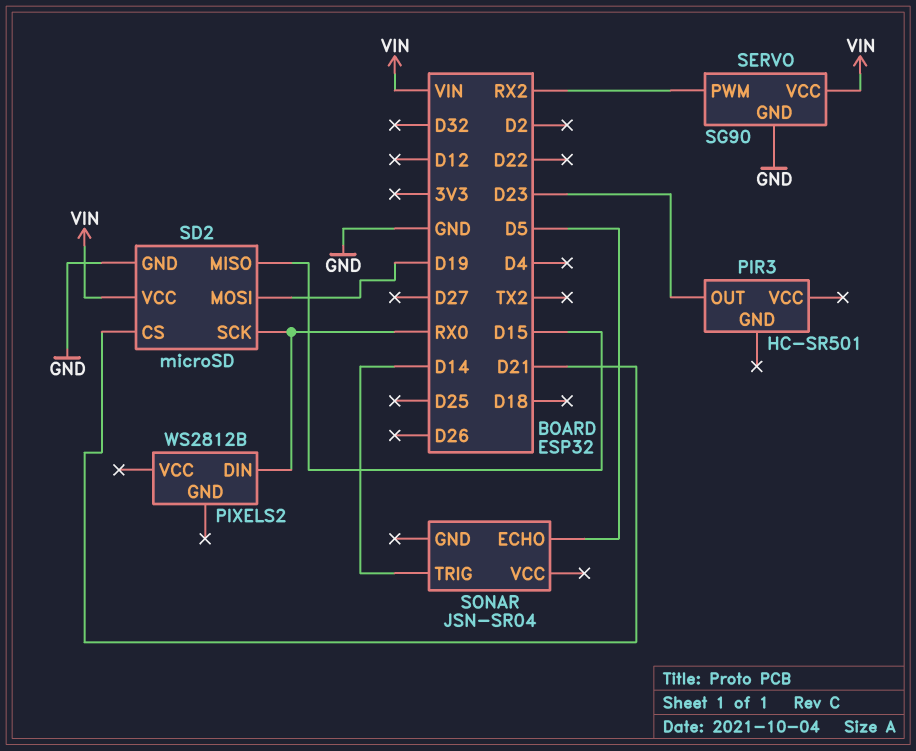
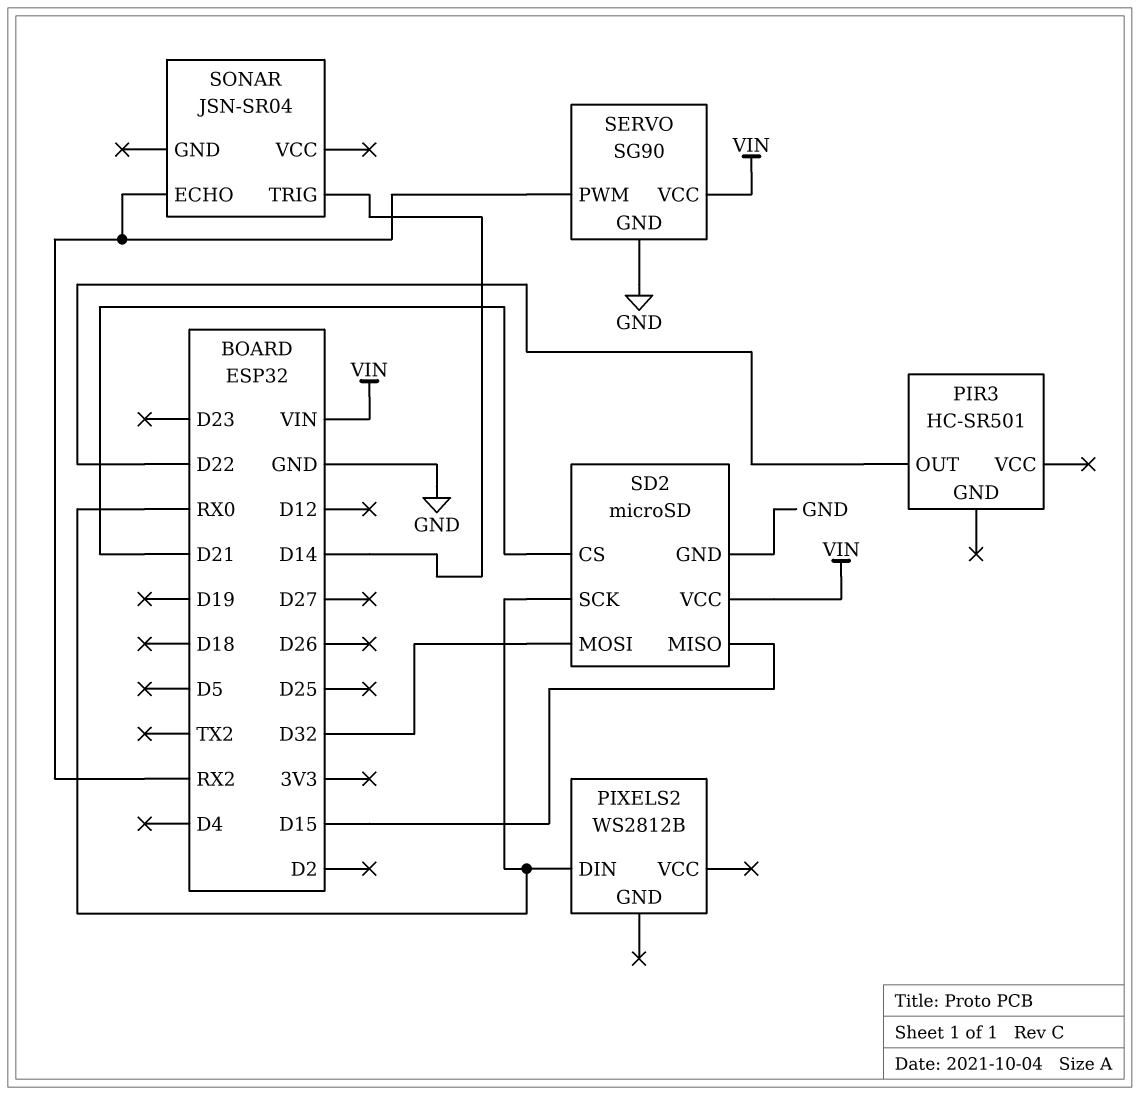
PIR3 pin OUT: D23 -> D22
SD2 pin MOSI: D19 -> D32
SONAR pin ECHO: D5 -> RX2

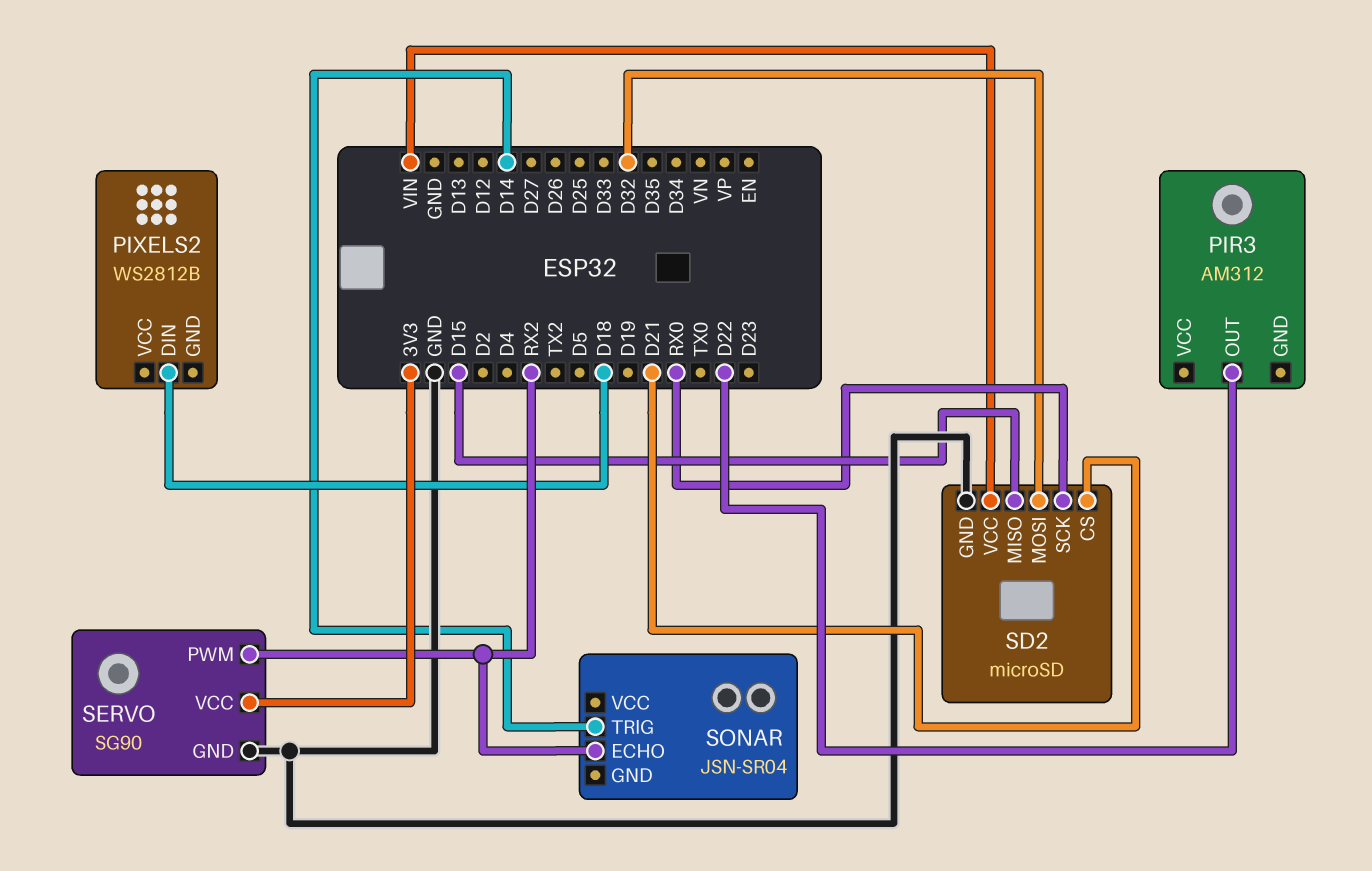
PIR3: HC-SR501 -> AM312
PIXELS2 pin DIN: RX0 -> D18
SERVO pin VCC: VIN -> 3V3

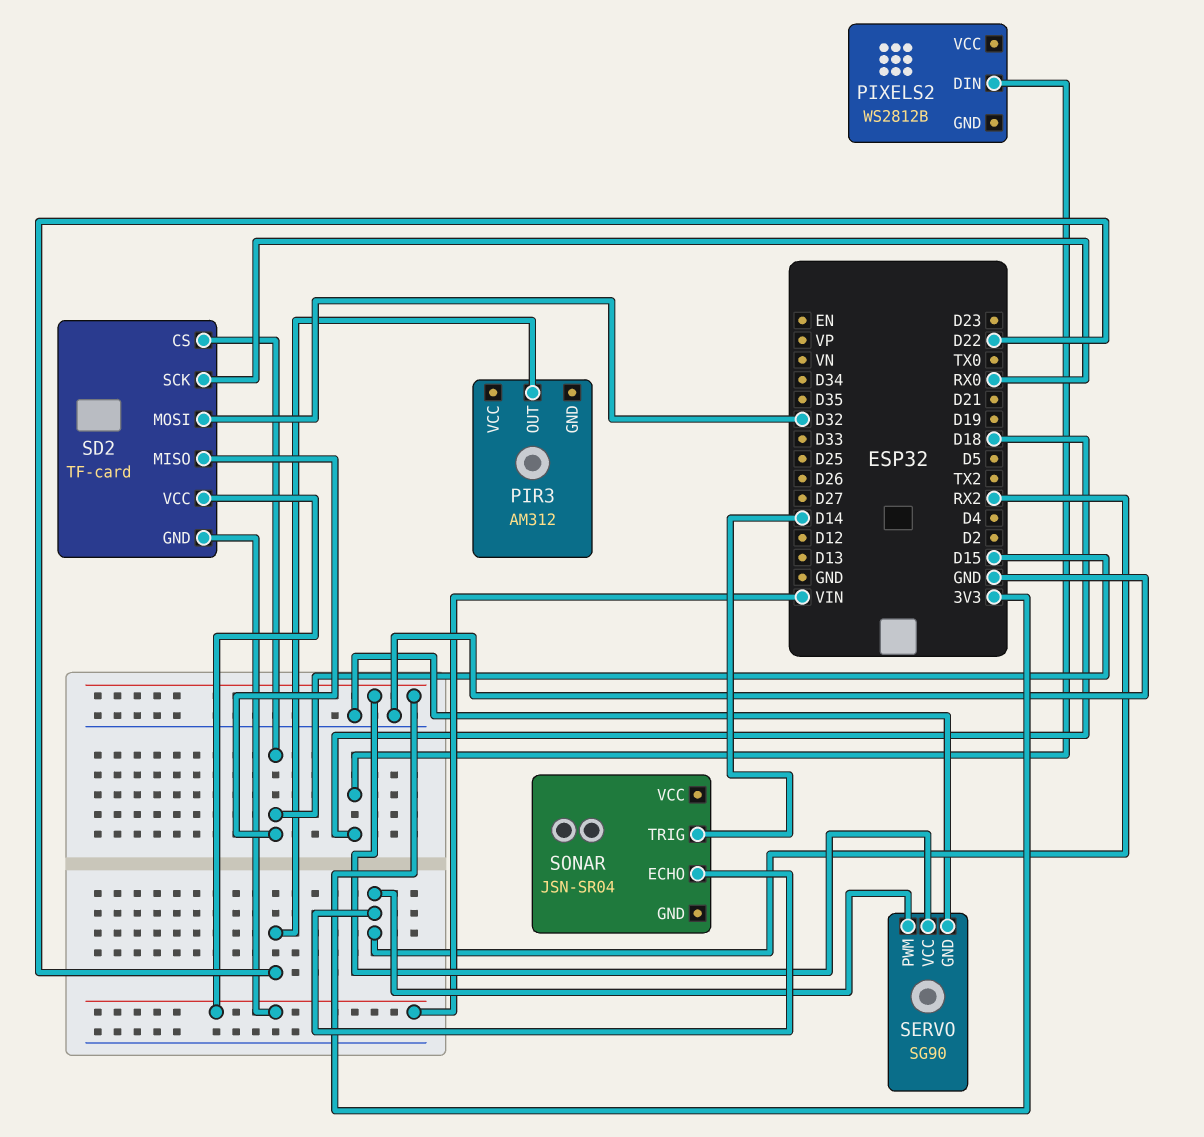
SD2: microSD -> TF-card
SD2 pin CS: D21 -> D15
SD2 pin GND: GND -> VIN

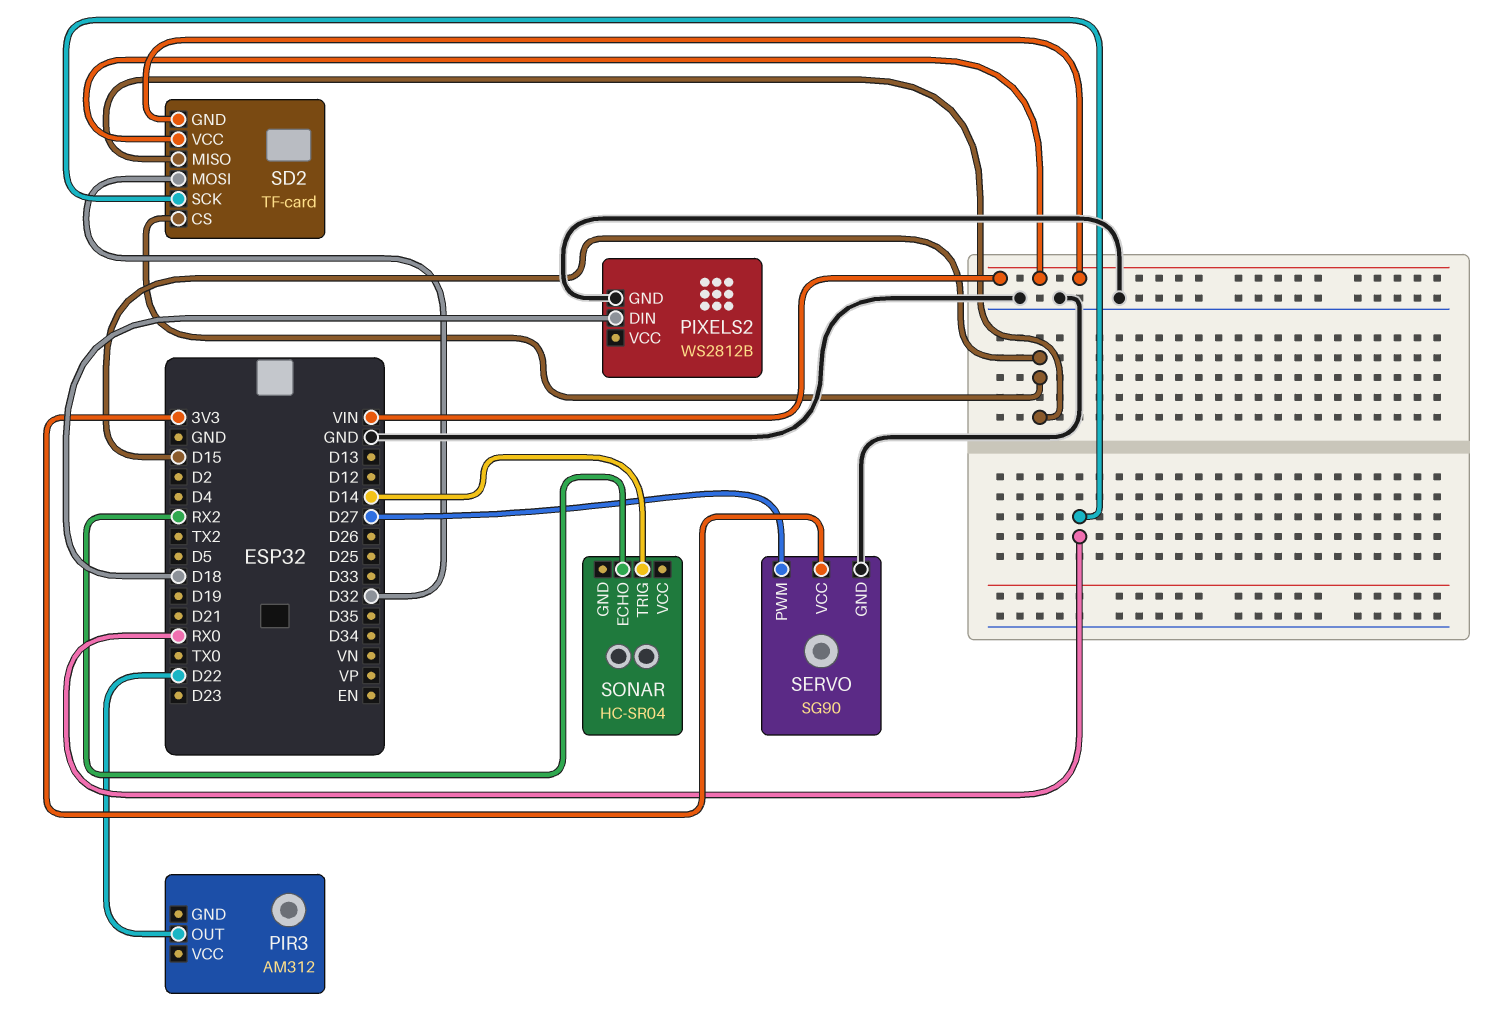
PIXELS2 pin GND: none -> GND
SERVO pin PWM: RX2 -> D27
SONAR: JSN-SR04 -> HC-SR04

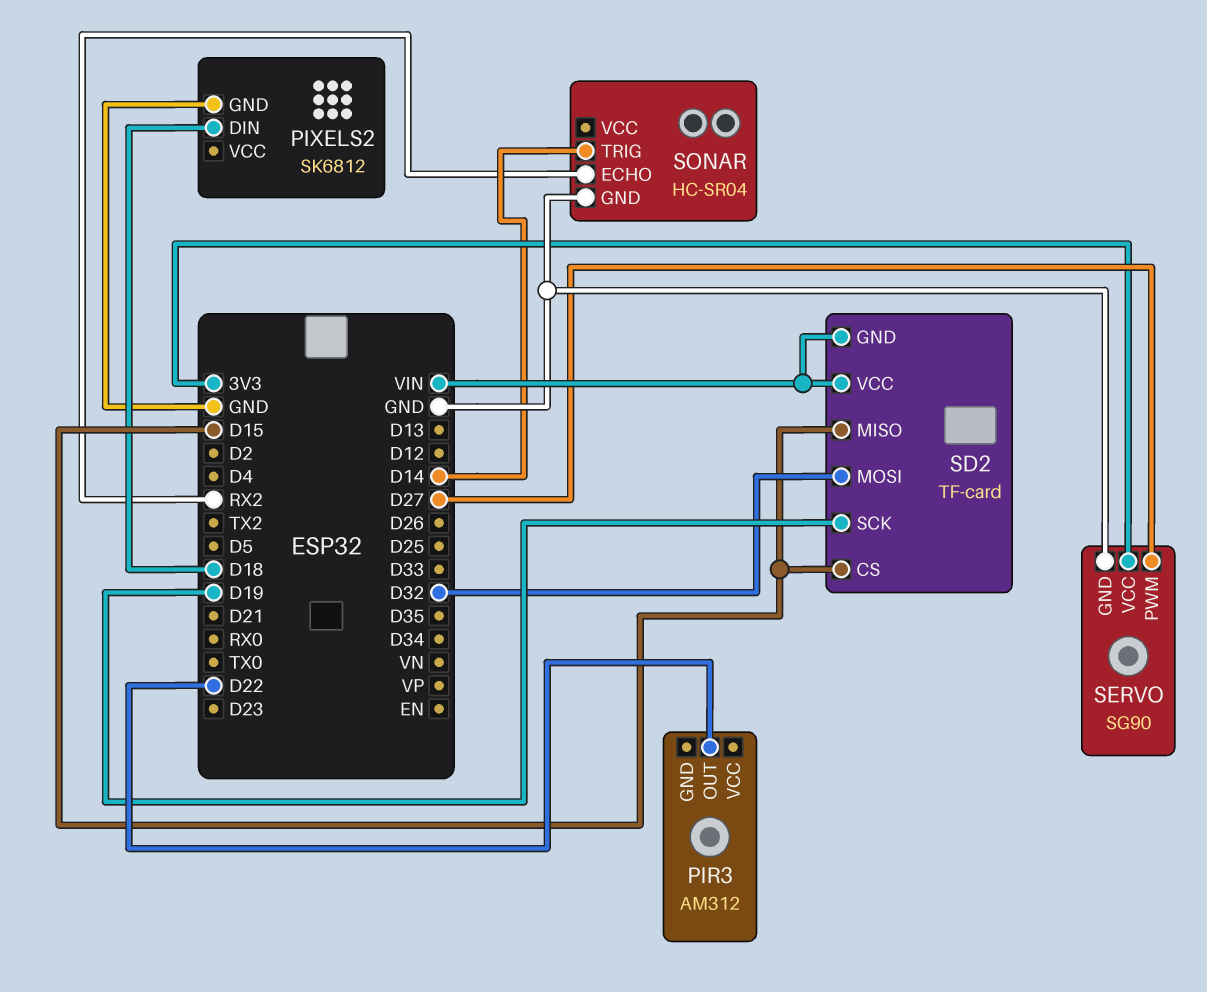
PIXELS2: WS2812B -> SK6812
SD2 pin SCK: RX0 -> D19
SONAR pin GND: none -> GND

